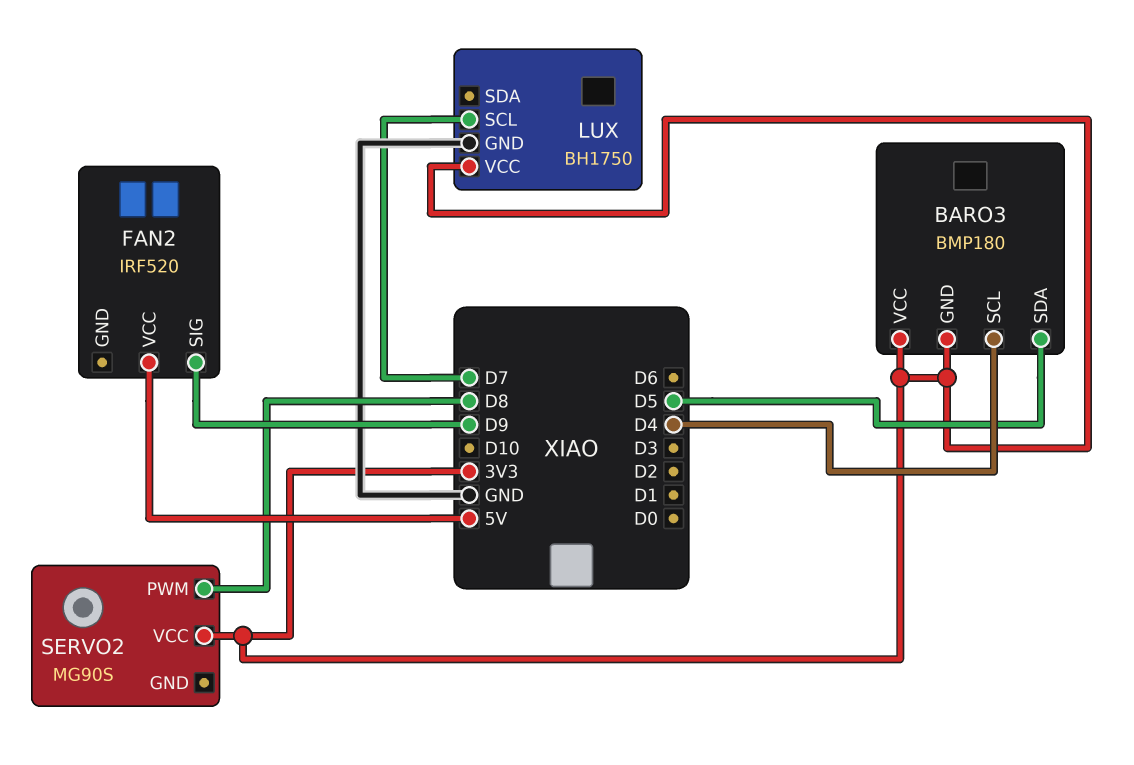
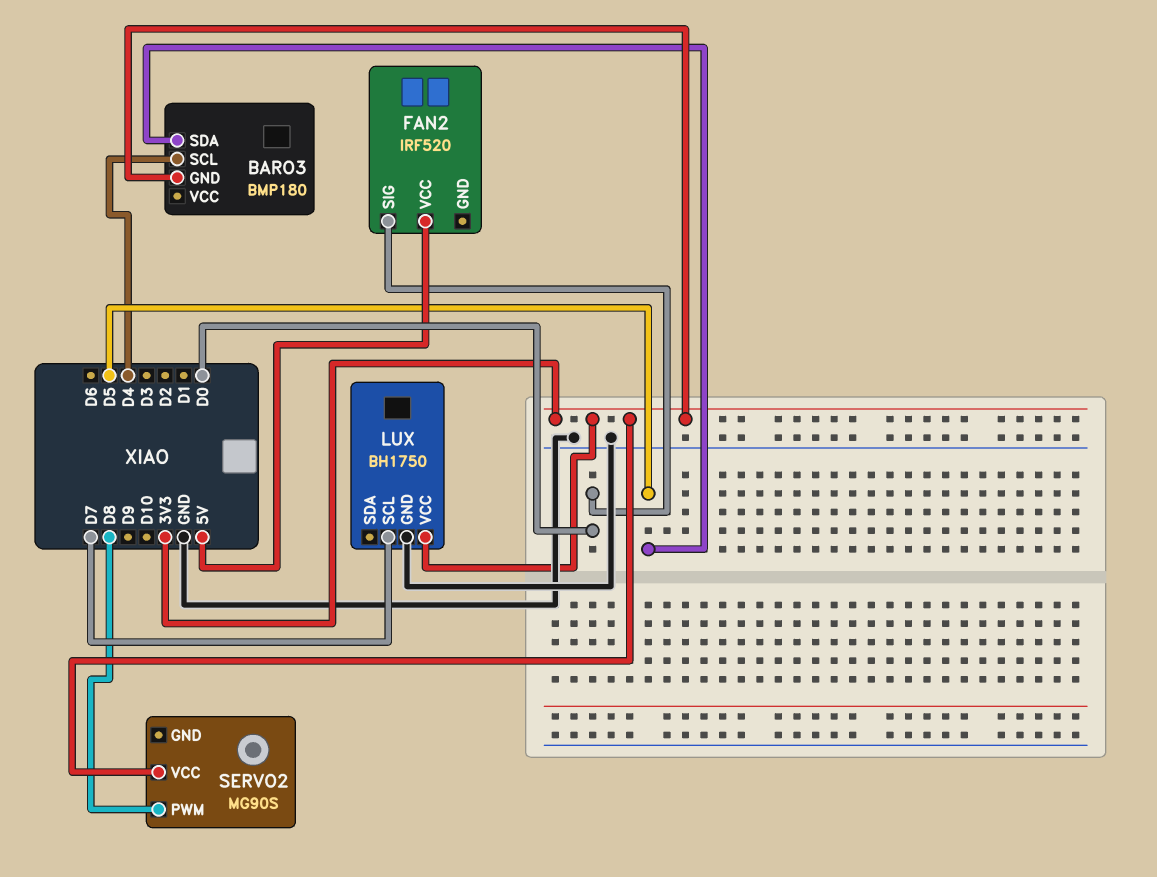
BARO3 pin VCC: 3V3 -> none
FAN2 pin SIG: D9 -> D0

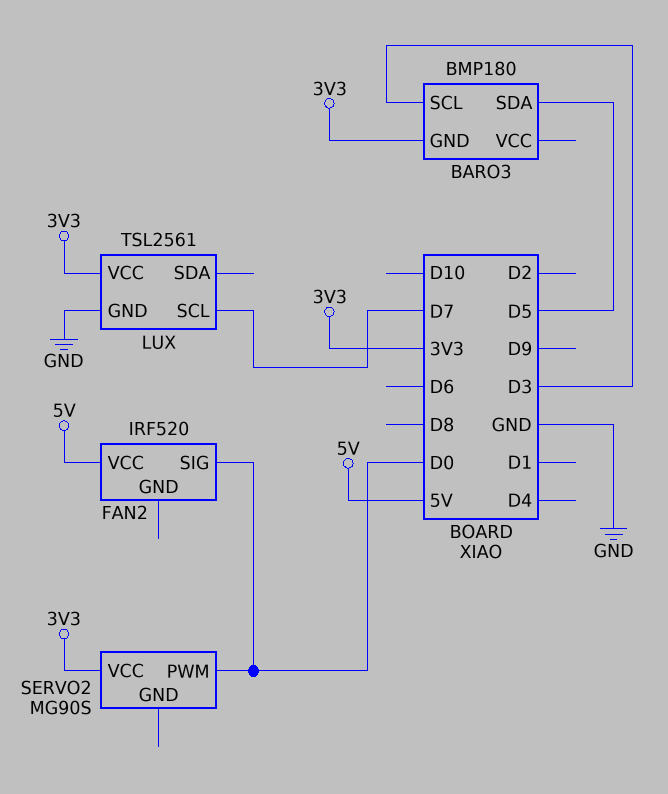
BARO3 pin SCL: D4 -> D3
LUX: BH1750 -> TSL2561
SERVO2 pin PWM: D8 -> D0

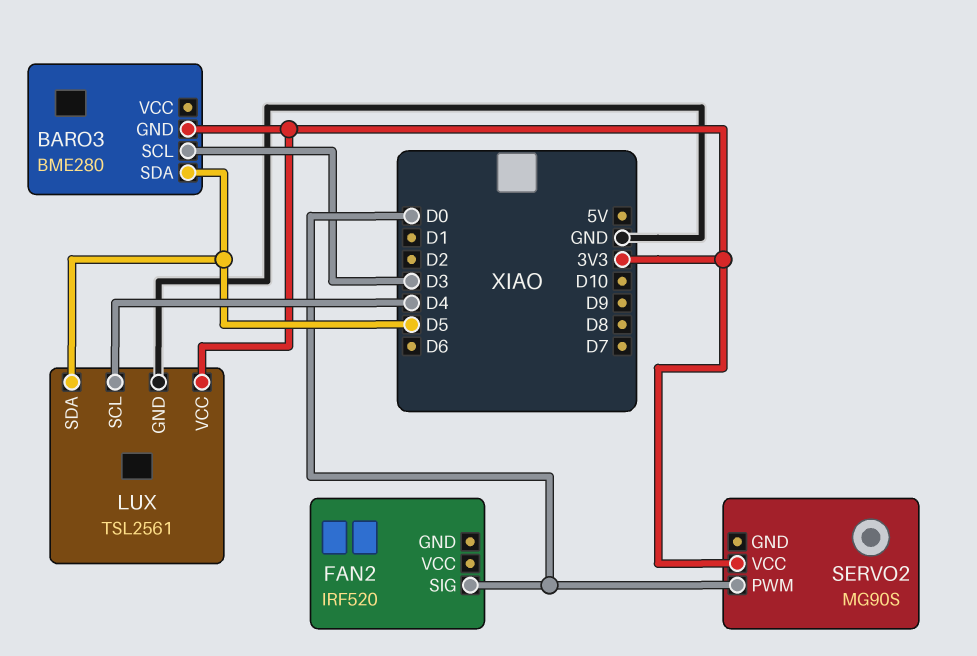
BARO3: BMP180 -> BME280
FAN2 pin VCC: 5V -> none
LUX pin SCL: D7 -> D4
LUX pin SDA: none -> D5

